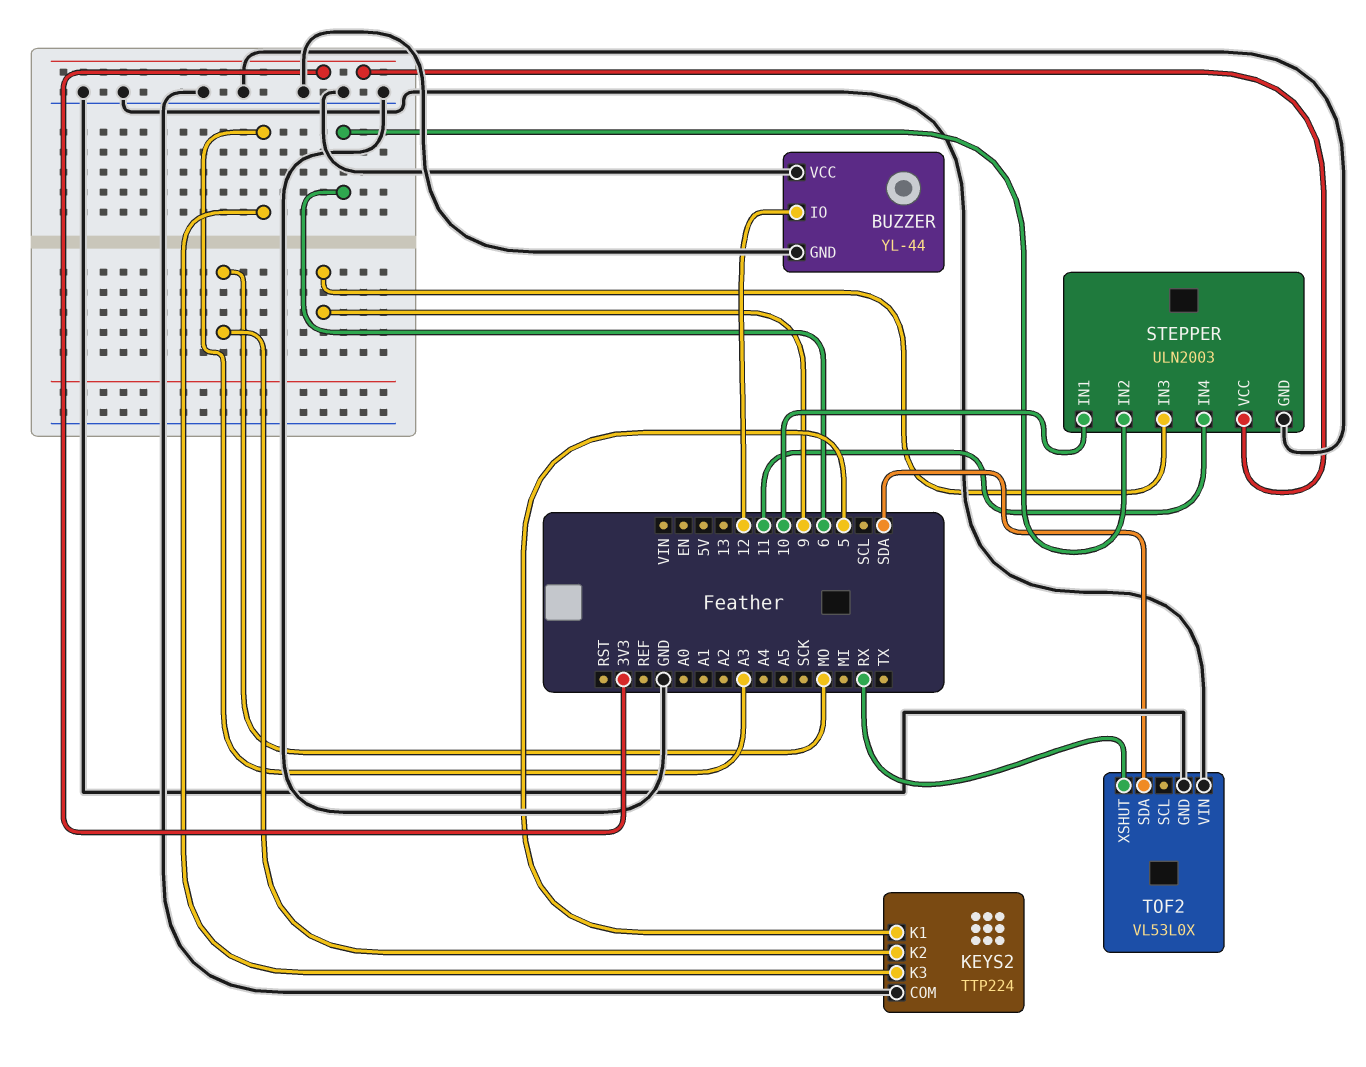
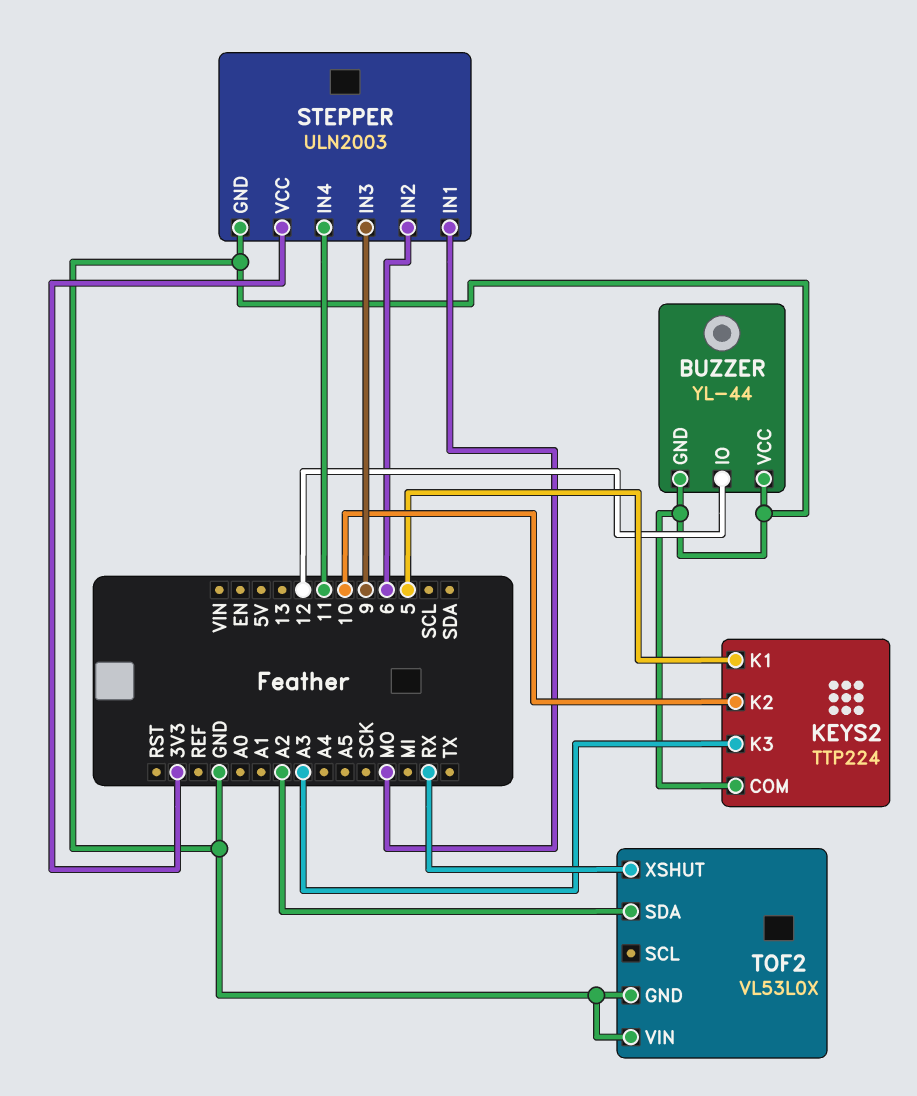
KEYS2 pin K2: MO -> 10
STEPPER pin IN1: 10 -> MO
TOF2 pin SDA: SDA -> A2

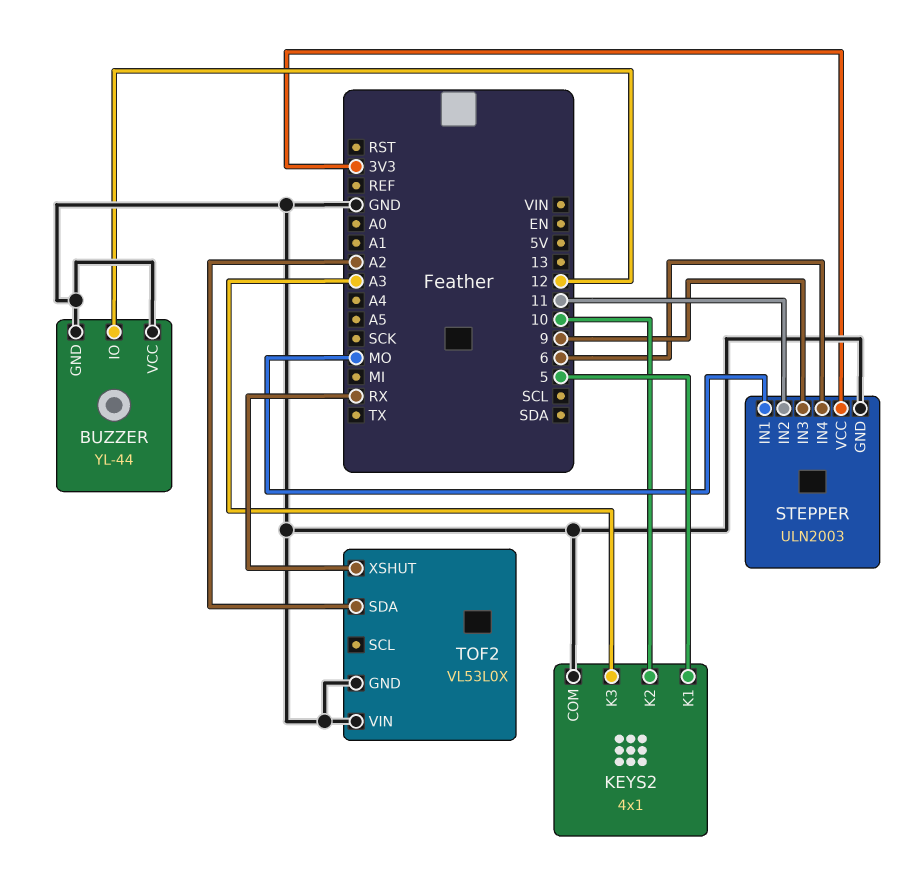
KEYS2: TTP224 -> 4x1
STEPPER pin IN2: 6 -> 11
STEPPER pin IN4: 11 -> 6

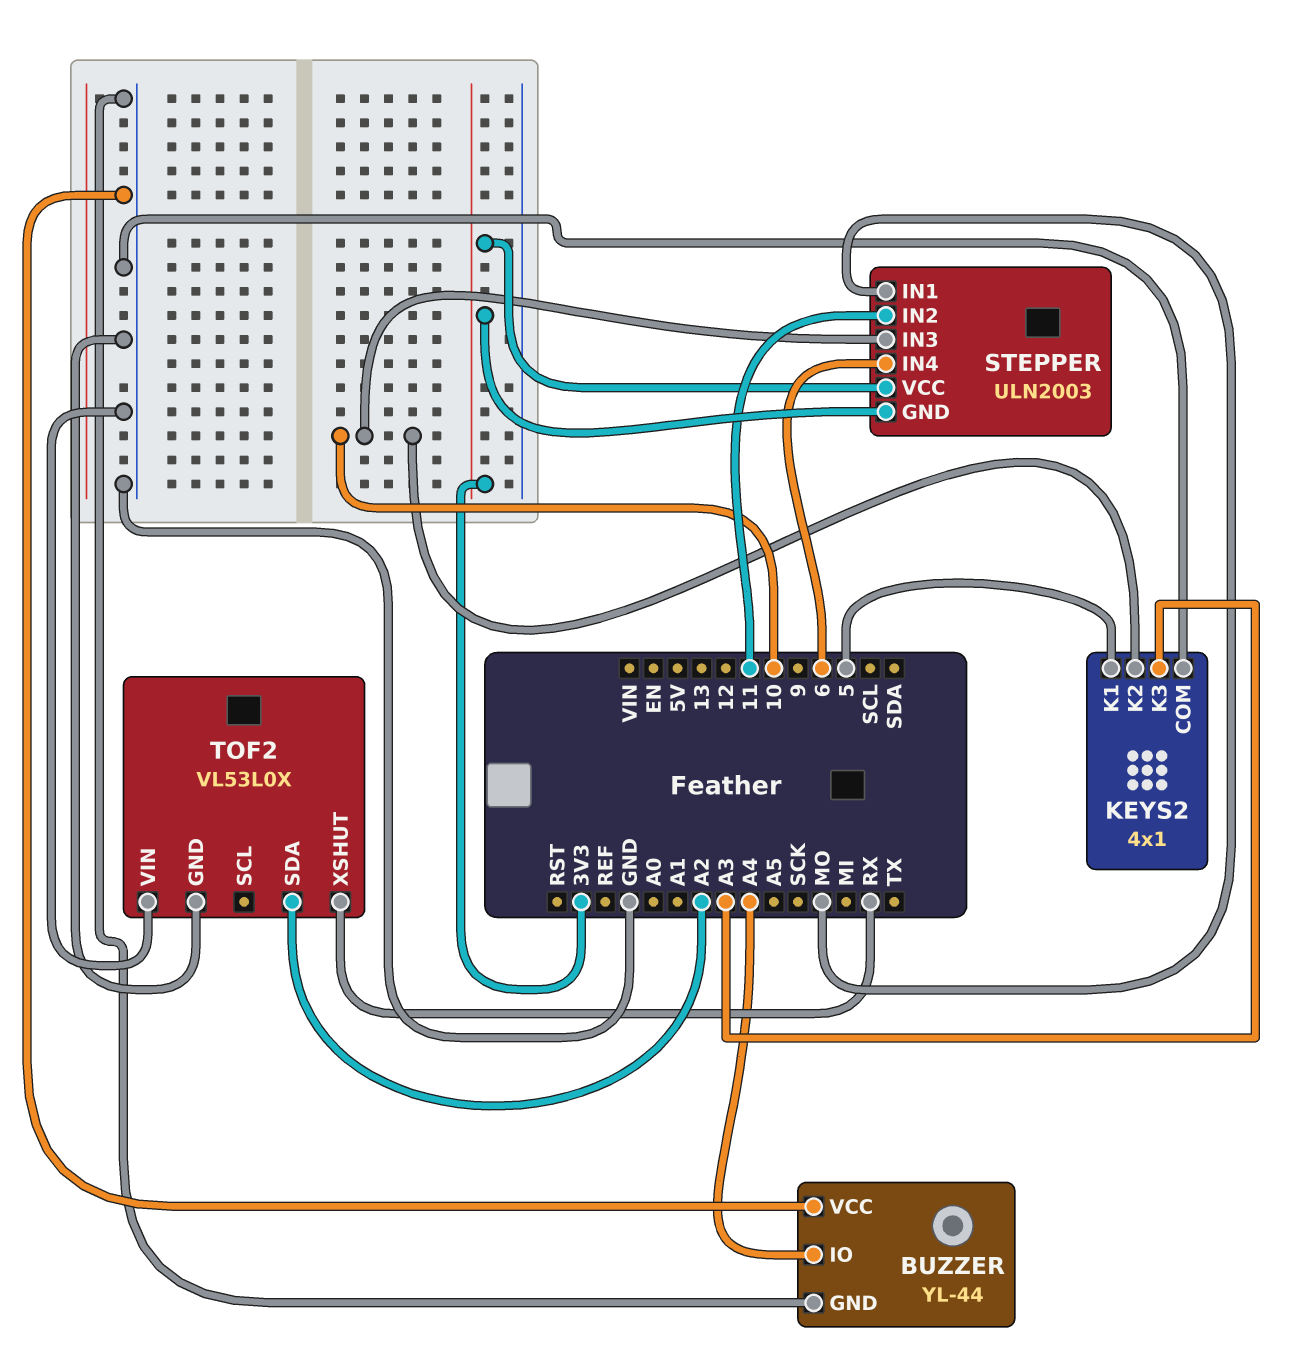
BUZZER pin IO: 12 -> A4
STEPPER pin GND: GND -> 3V3
STEPPER pin IN3: 9 -> 10

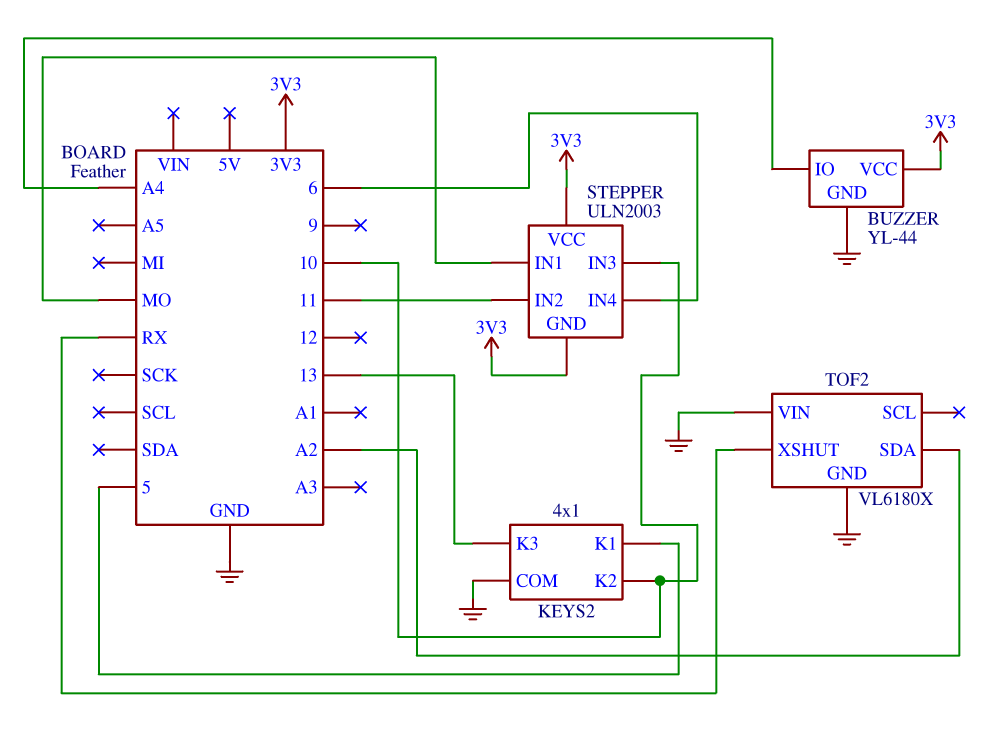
BUZZER pin VCC: GND -> 3V3
KEYS2 pin K3: A3 -> 13
TOF2: VL53L0X -> VL6180X

